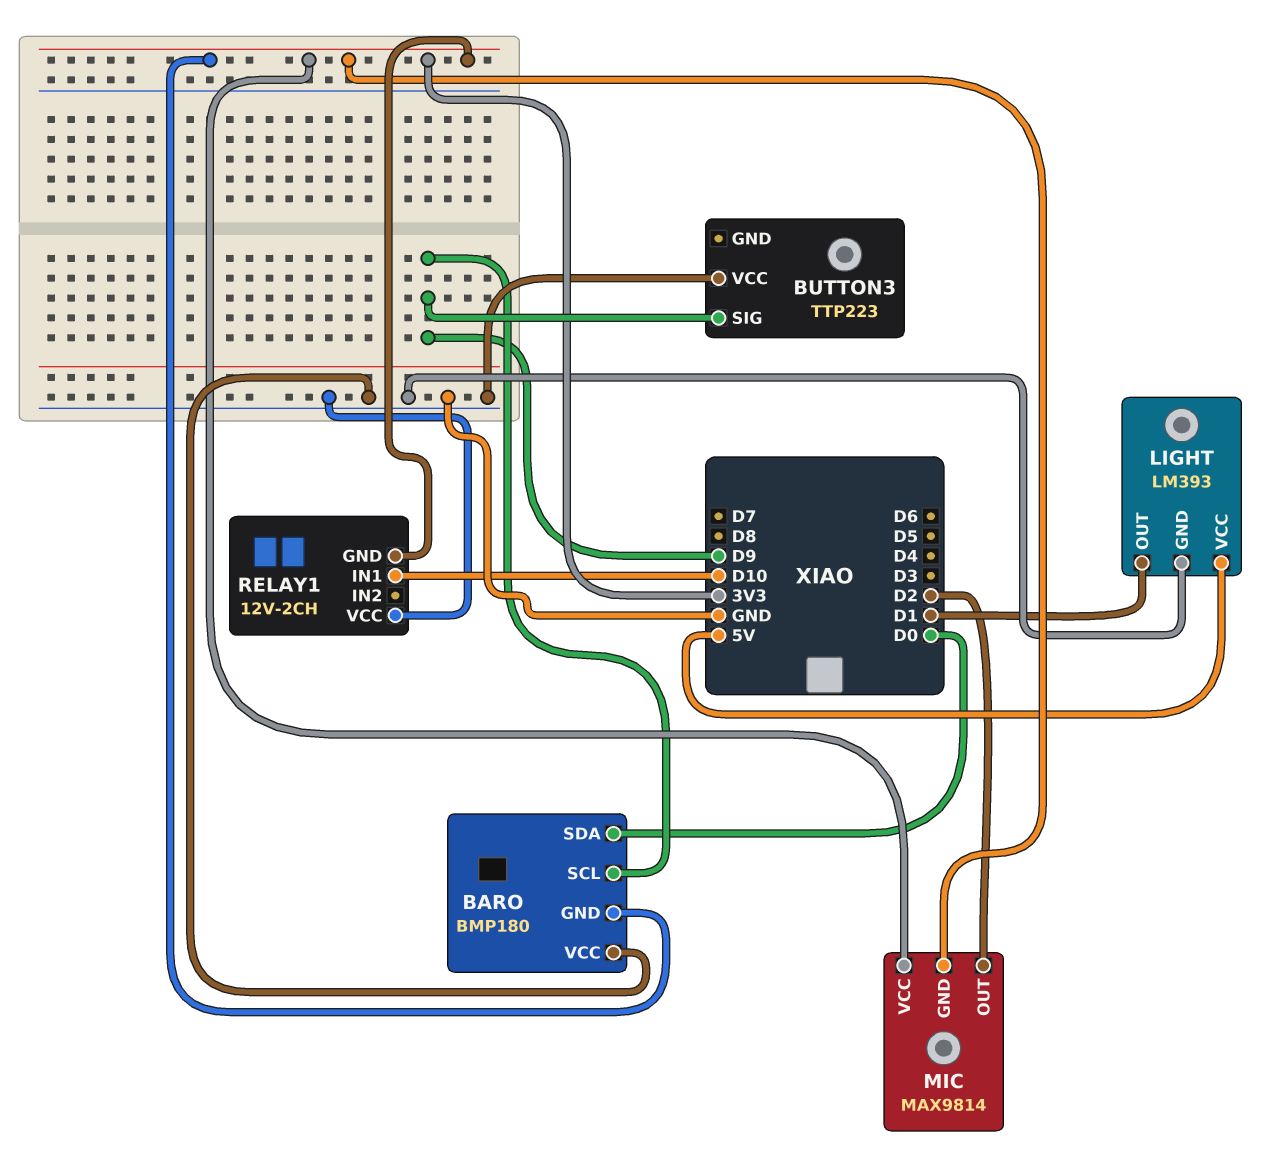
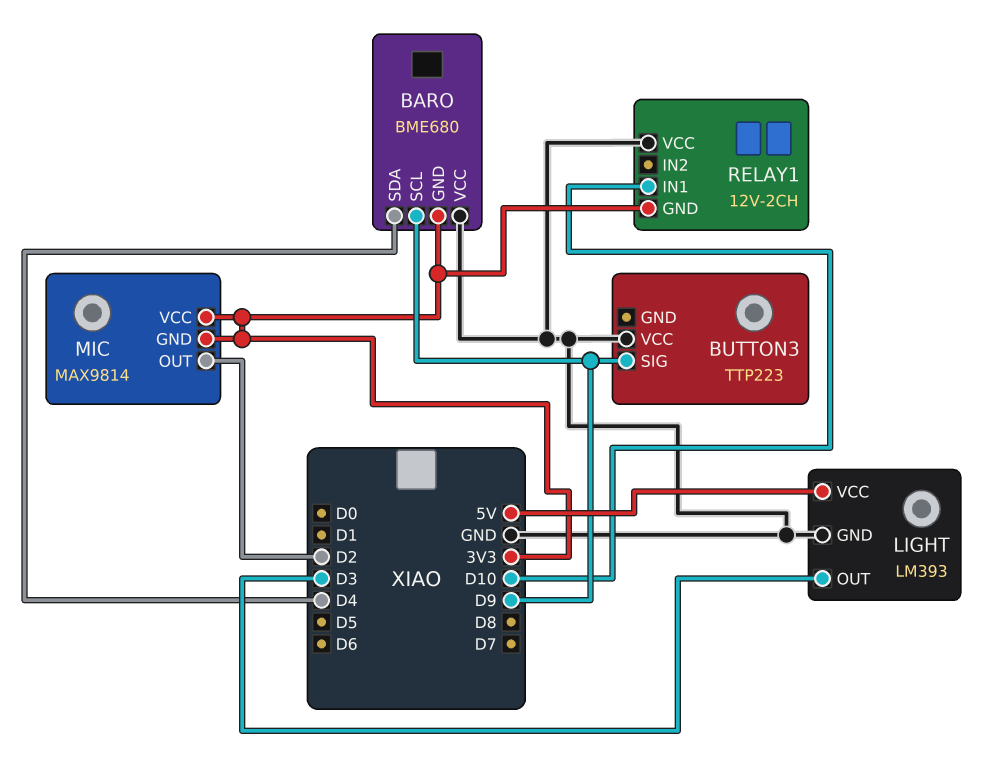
BARO: BMP180 -> BME680
BARO pin SDA: D0 -> D4
LIGHT pin OUT: D1 -> D3

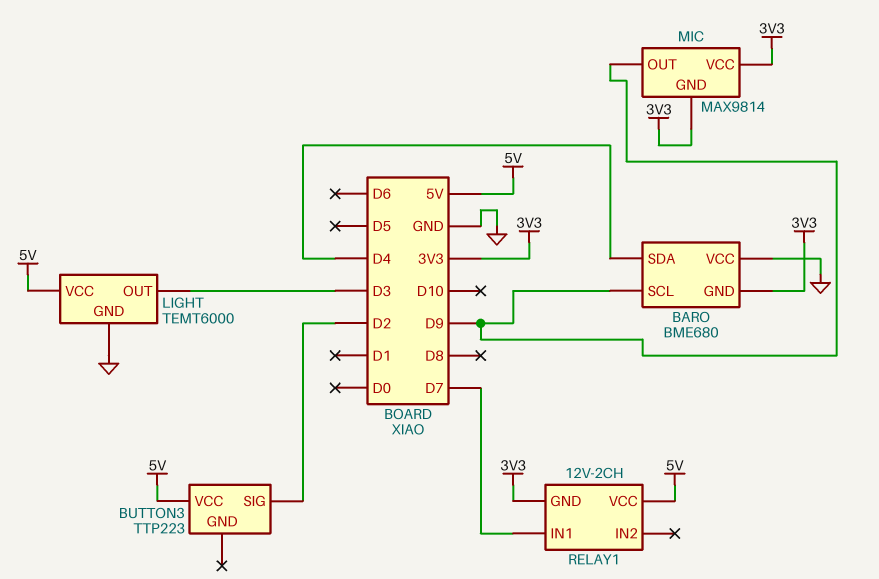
BUTTON3 pin SIG: D9 -> D2
BUTTON3 pin VCC: GND -> 5V
LIGHT: LM393 -> TEMT6000
MIC pin OUT: D2 -> D9
RELAY1 pin IN1: D10 -> D7
RELAY1 pin VCC: GND -> 5V

